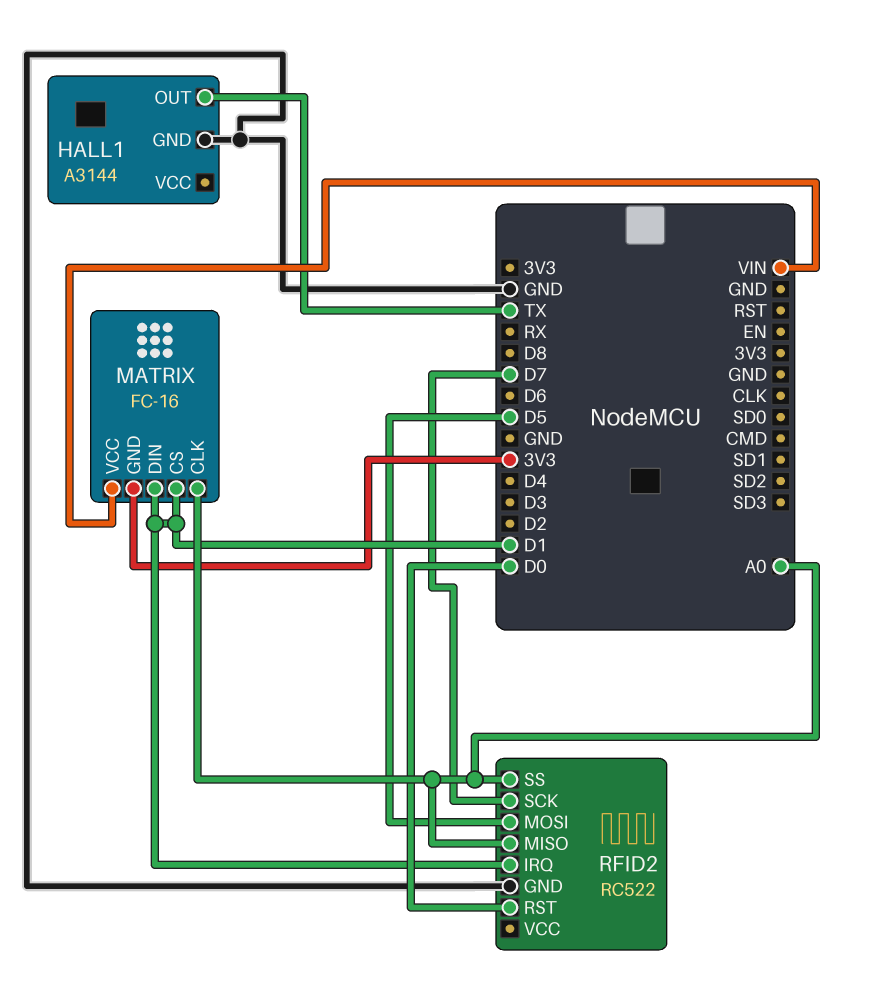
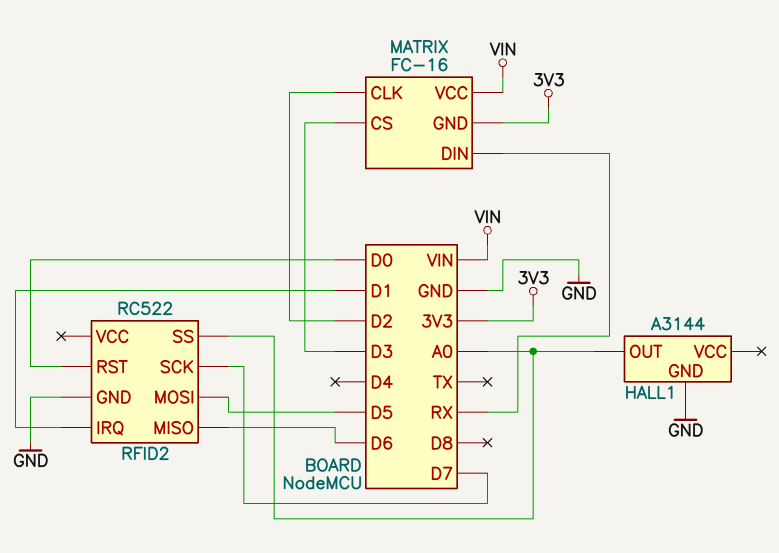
HALL1 pin OUT: TX -> A0
MATRIX pin CLK: A0 -> D2
MATRIX pin CS: D1 -> D3
MATRIX pin DIN: D1 -> RX
RFID2 pin MISO: A0 -> D6

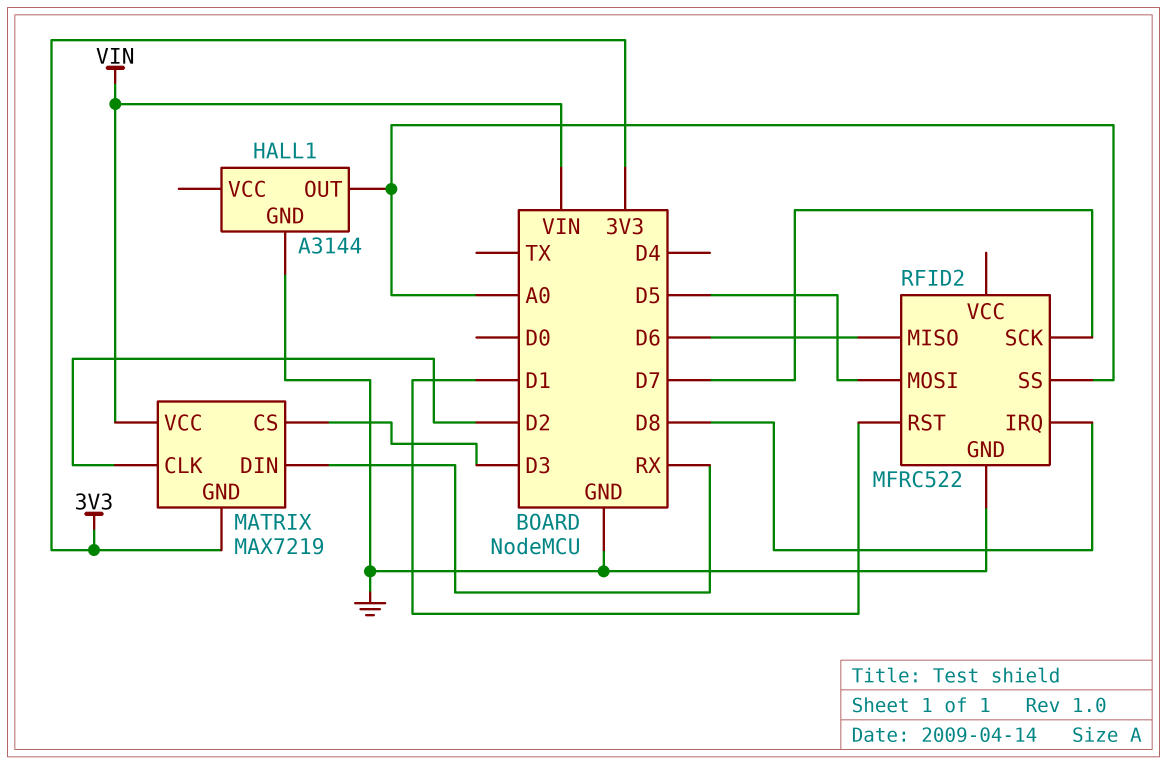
MATRIX: FC-16 -> MAX7219
RFID2: RC522 -> MFRC522
RFID2 pin IRQ: D1 -> D8
RFID2 pin RST: D0 -> D1

